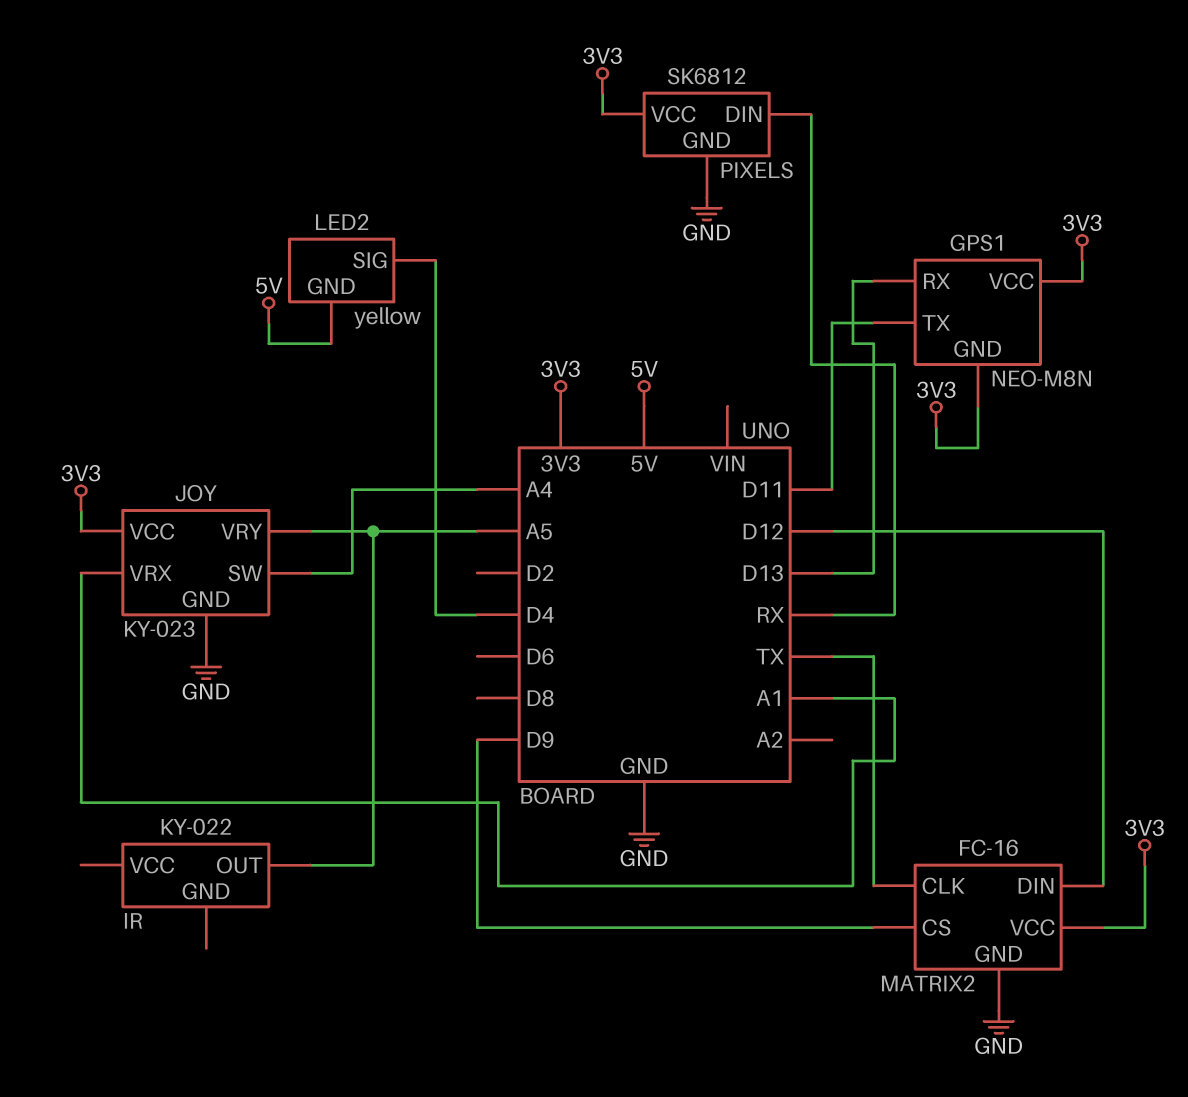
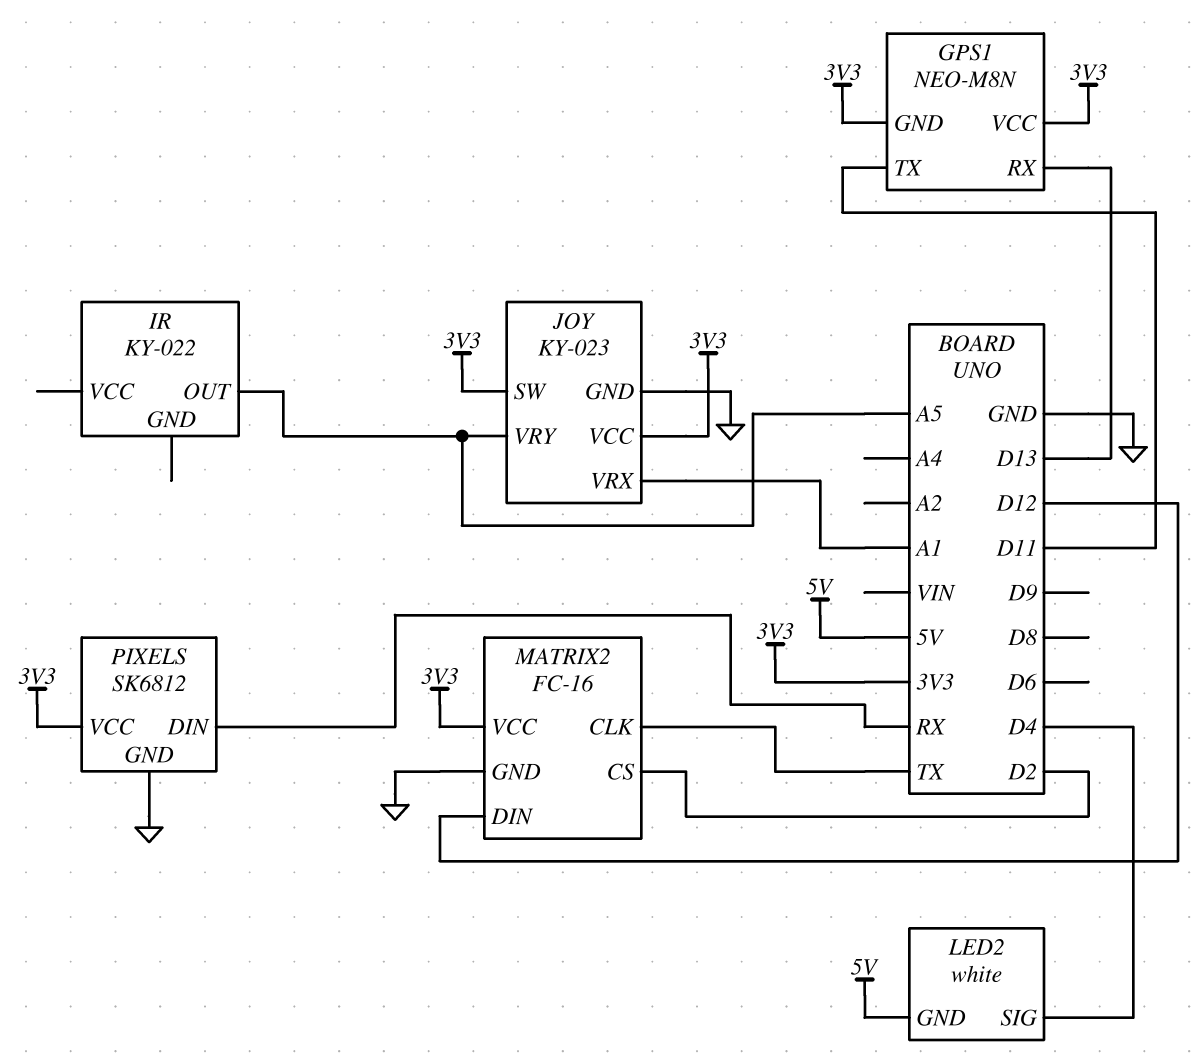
JOY pin SW: A4 -> 3V3
LED2: yellow -> white
MATRIX2 pin CS: D9 -> D2

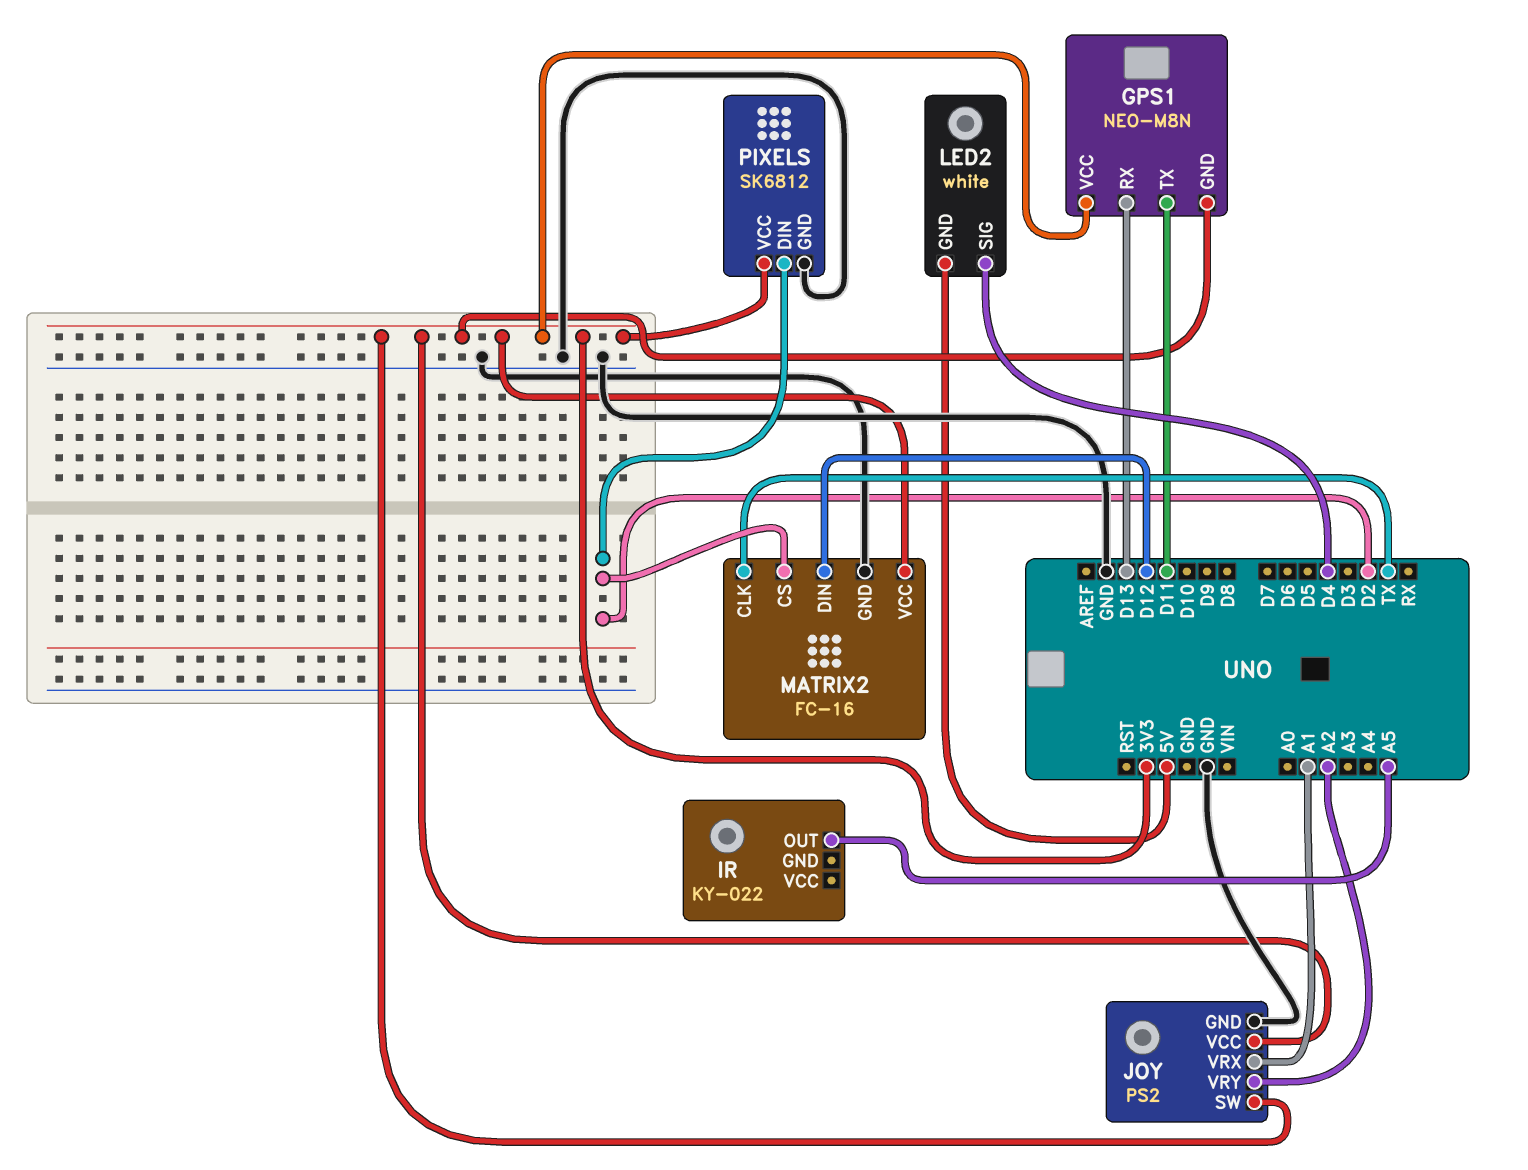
JOY: KY-023 -> PS2
JOY pin VRY: A5 -> A2
PIXELS pin DIN: RX -> D2

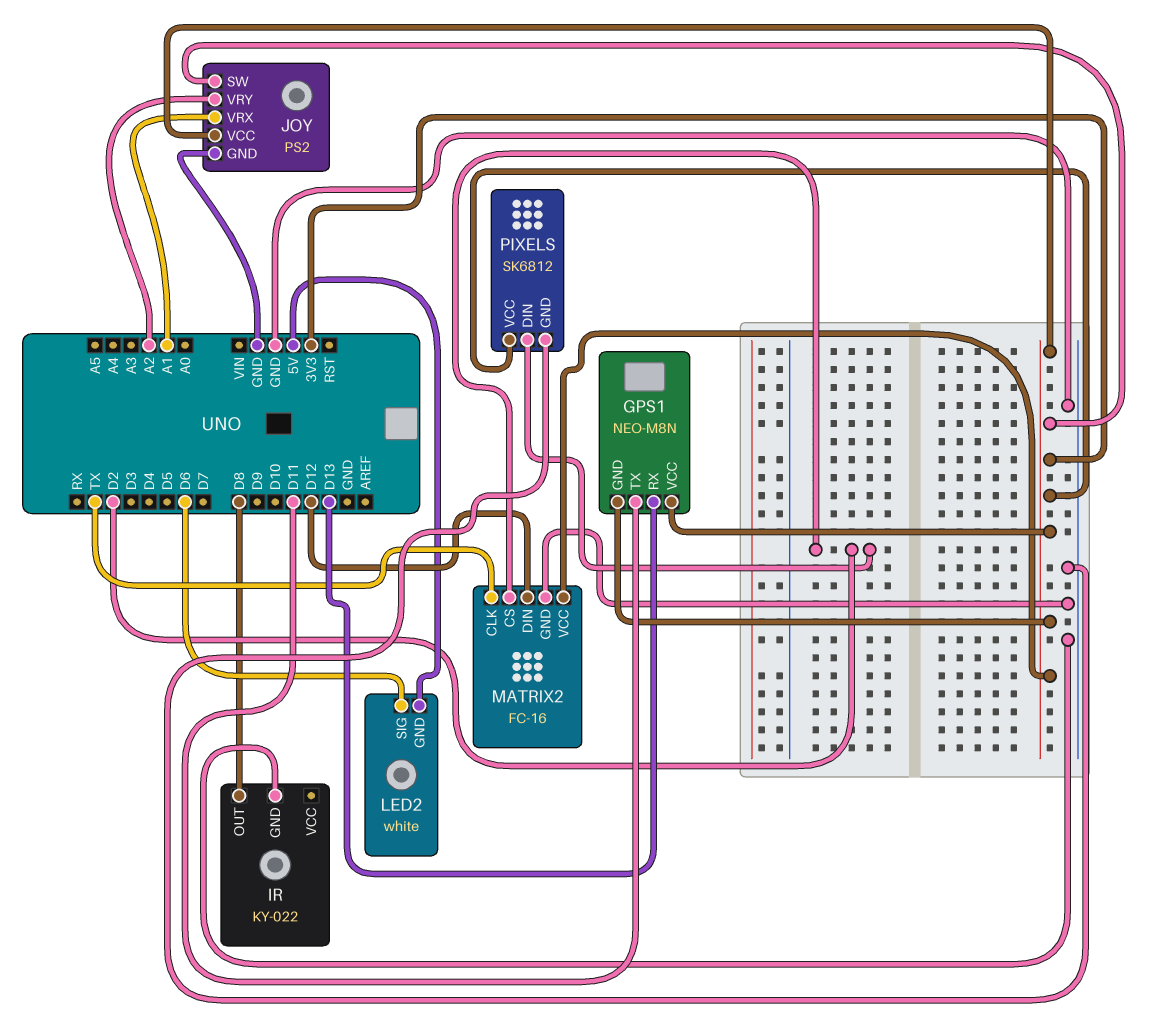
IR pin GND: none -> GND
IR pin OUT: A5 -> D8
LED2 pin SIG: D4 -> D6

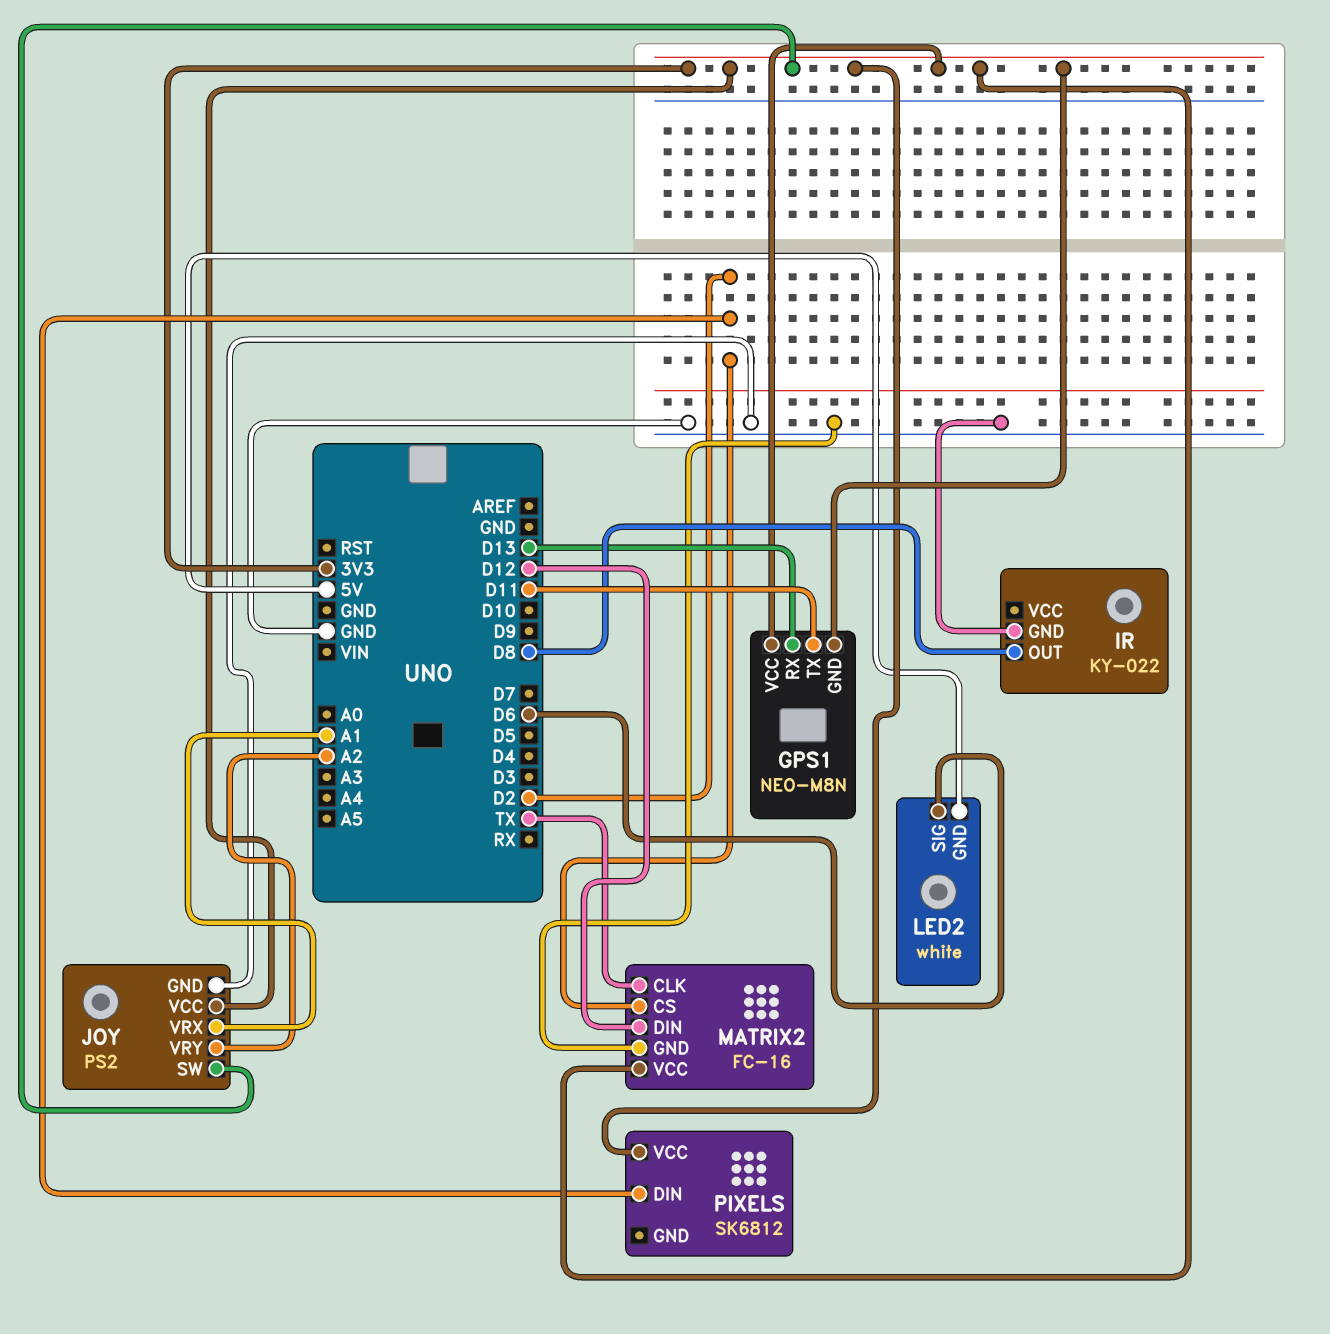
PIXELS pin GND: GND -> none

